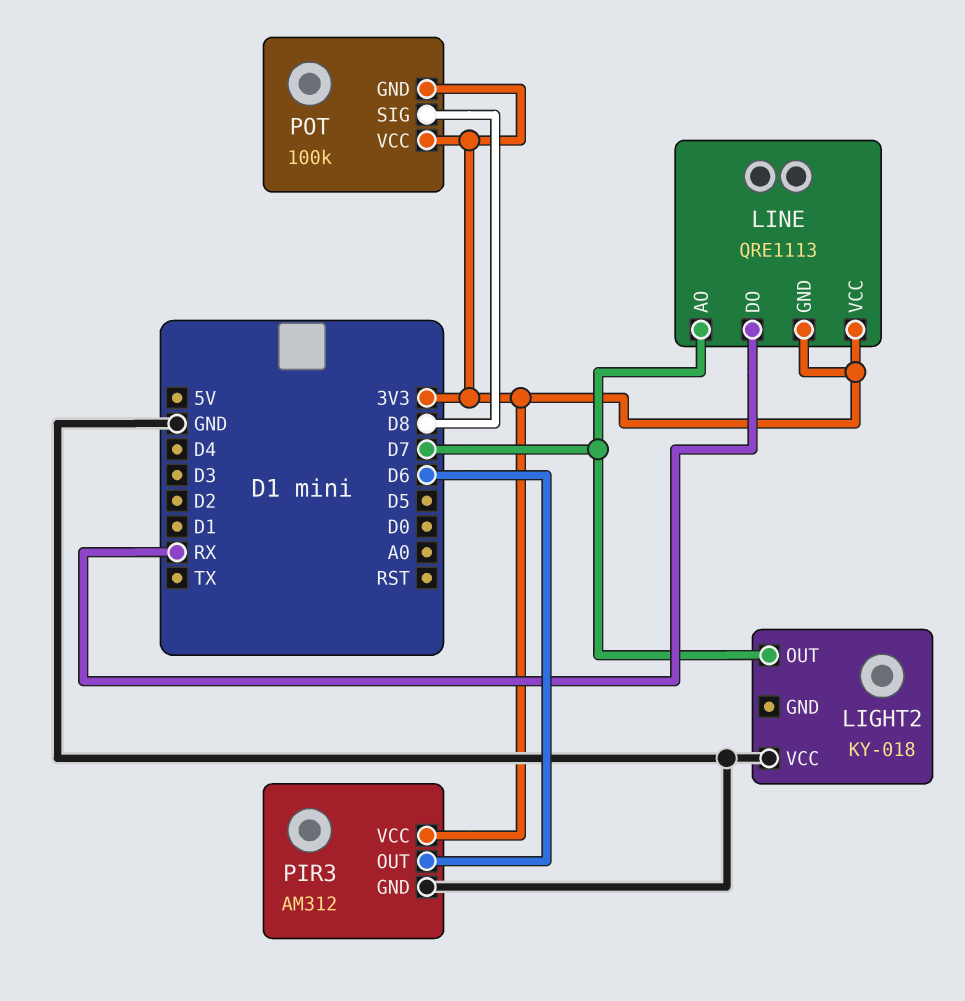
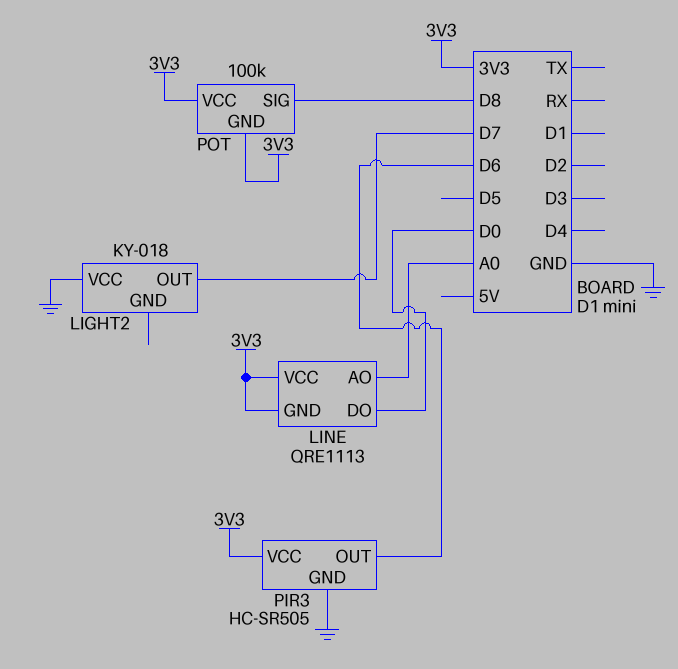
LINE pin AO: D7 -> A0
LINE pin DO: RX -> D0
PIR3: AM312 -> HC-SR505

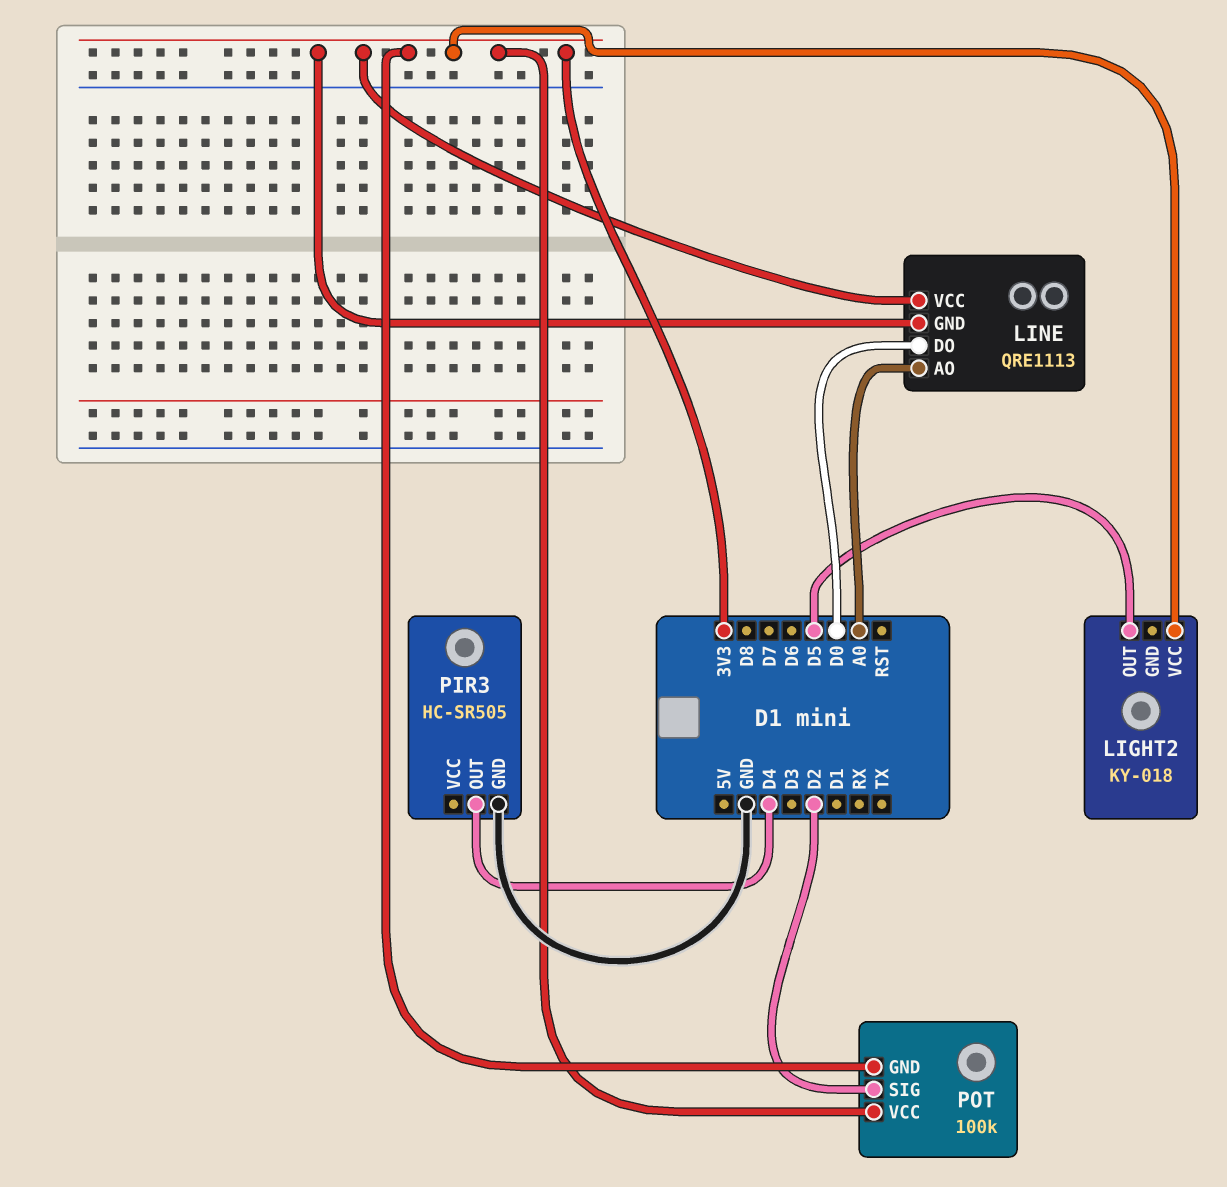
LIGHT2 pin OUT: D7 -> D5
LIGHT2 pin VCC: GND -> 3V3
PIR3 pin OUT: D6 -> D4
PIR3 pin VCC: 3V3 -> none
POT pin SIG: D8 -> D2

